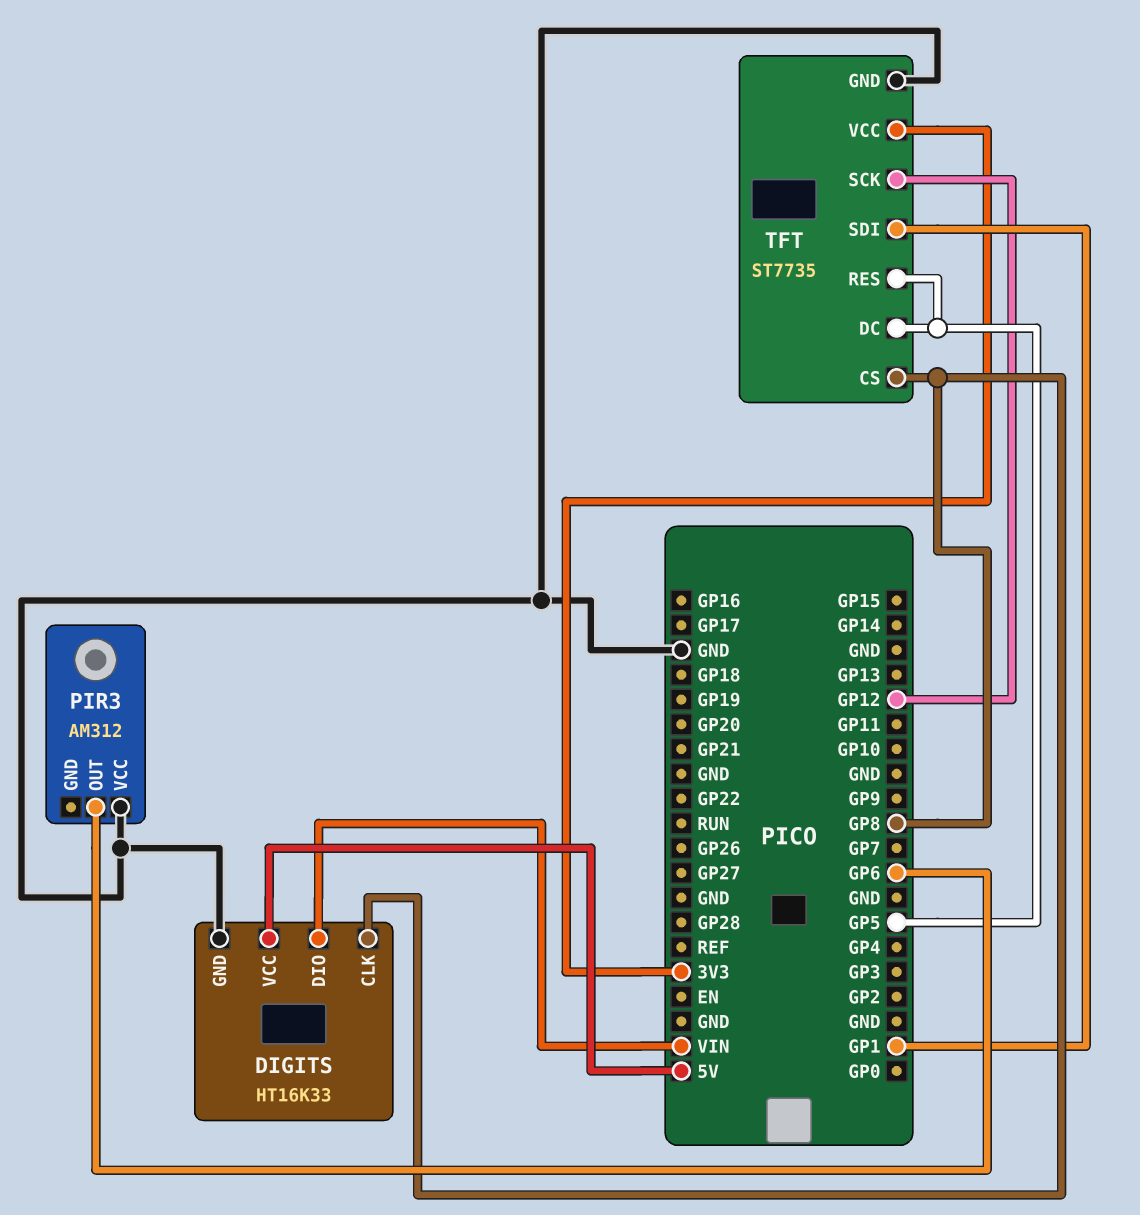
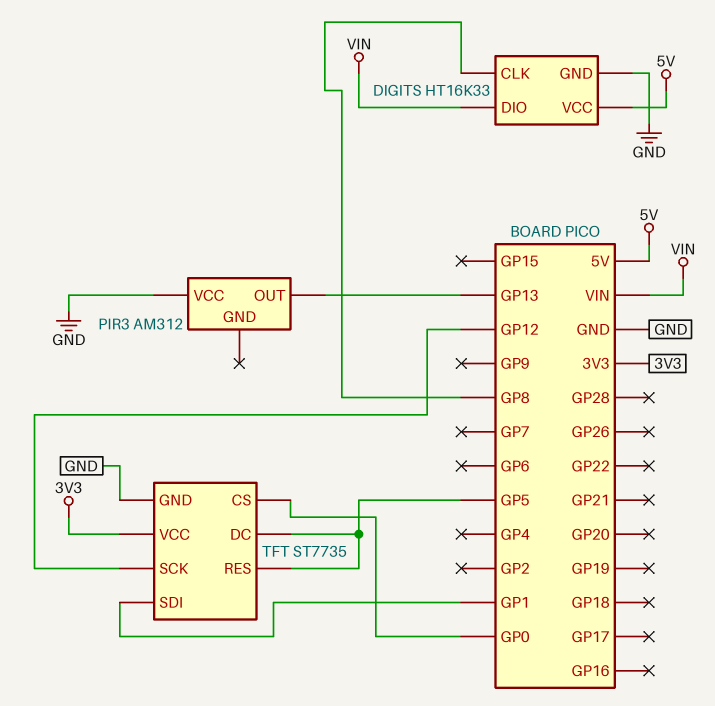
PIR3 pin OUT: GP6 -> GP13
TFT pin CS: GP8 -> GP0

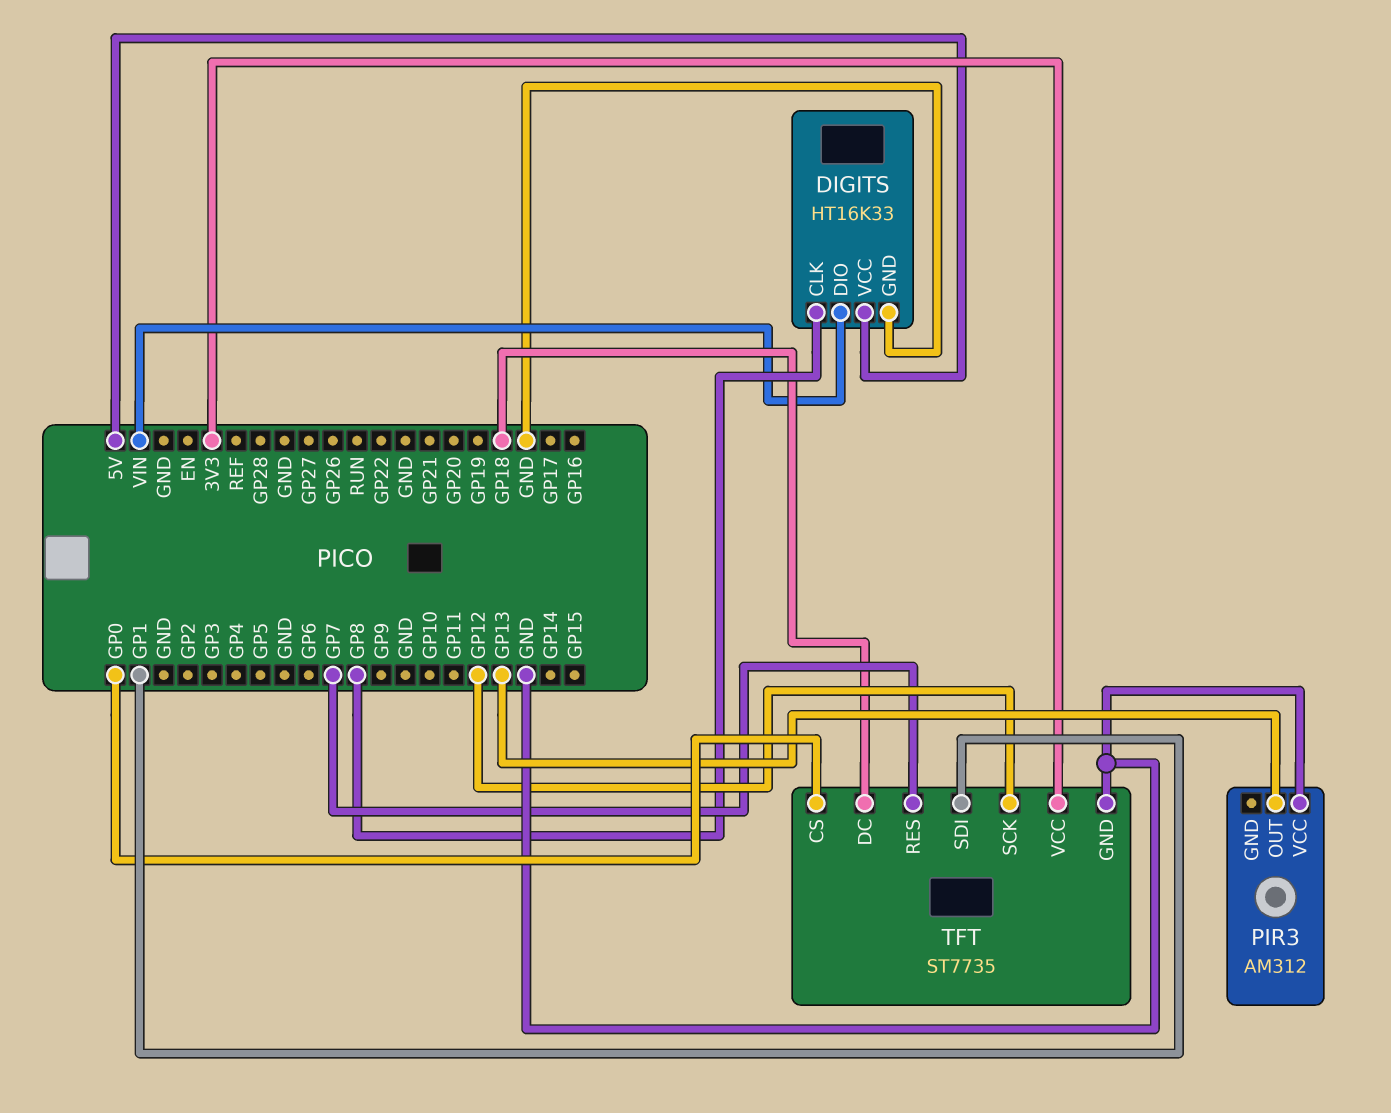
TFT pin DC: GP5 -> GP18
TFT pin RES: GP5 -> GP7

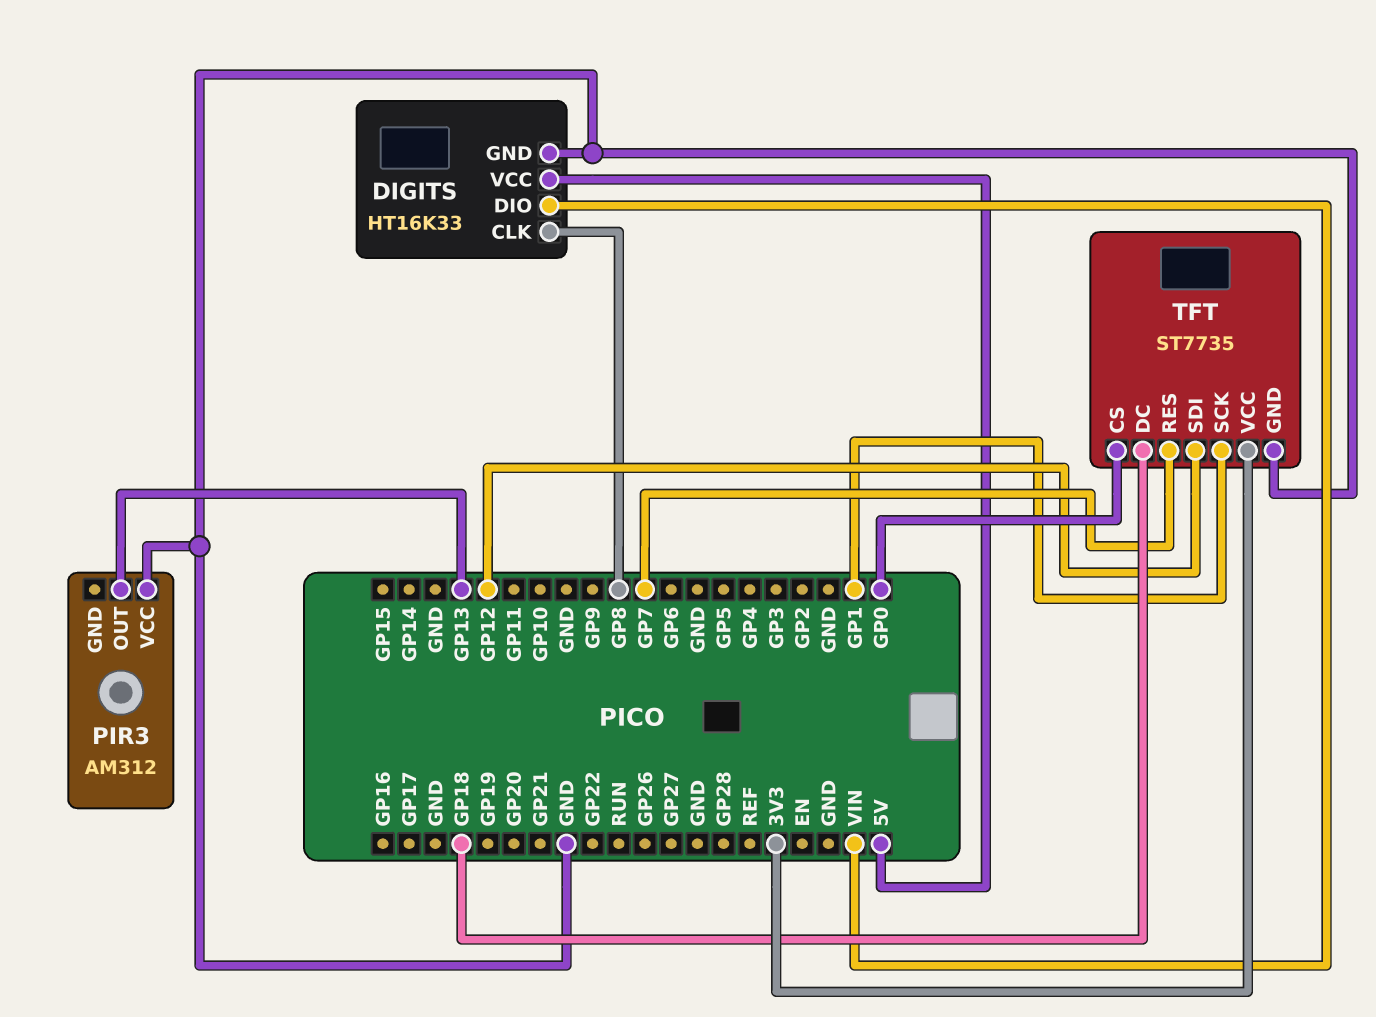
TFT pin SCK: GP12 -> GP1
TFT pin SDI: GP1 -> GP12

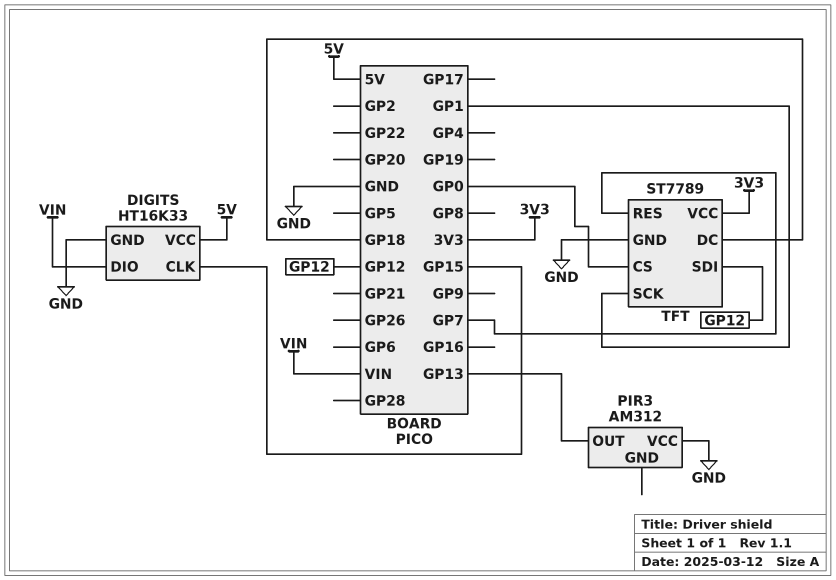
DIGITS pin CLK: GP8 -> GP15
TFT: ST7735 -> ST7789

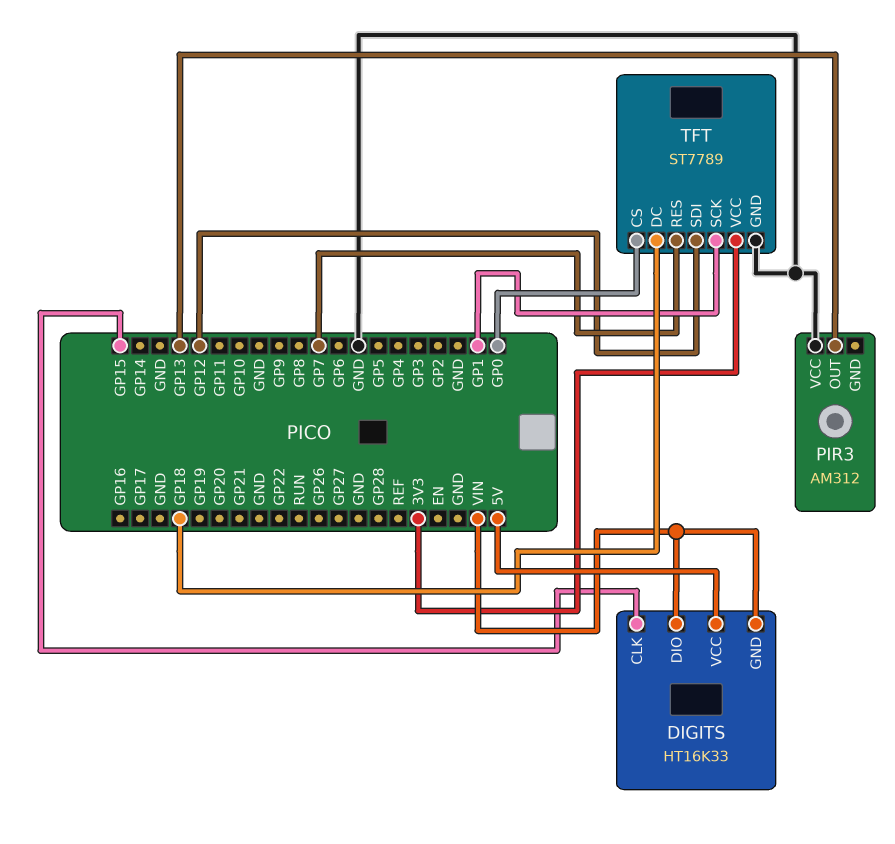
DIGITS pin GND: GND -> VIN

